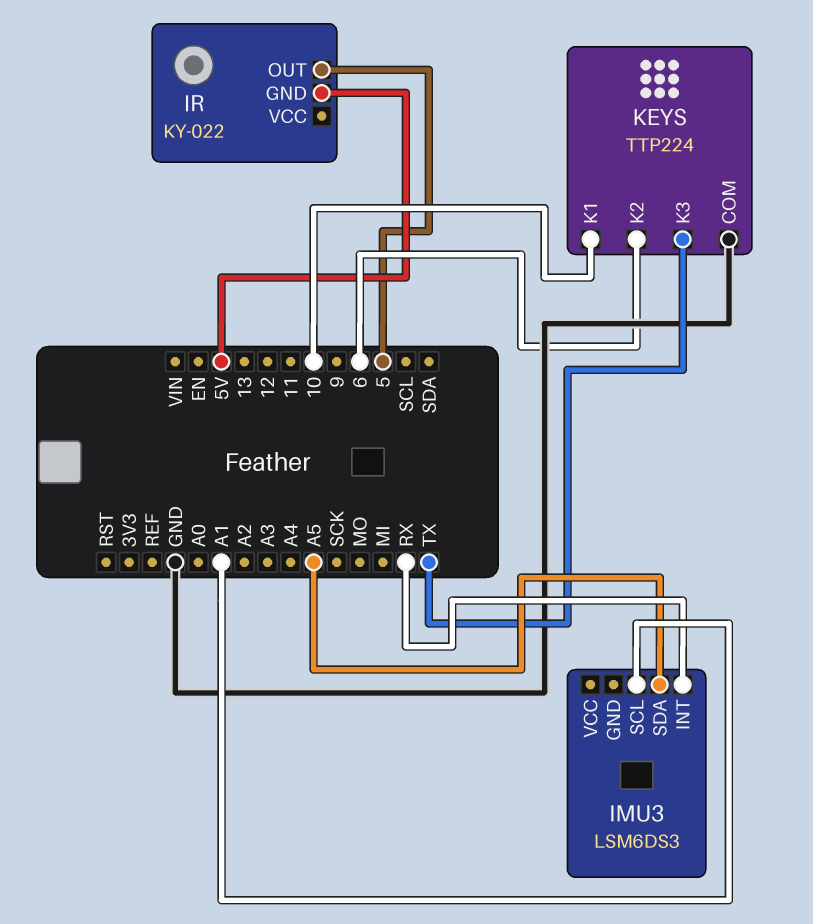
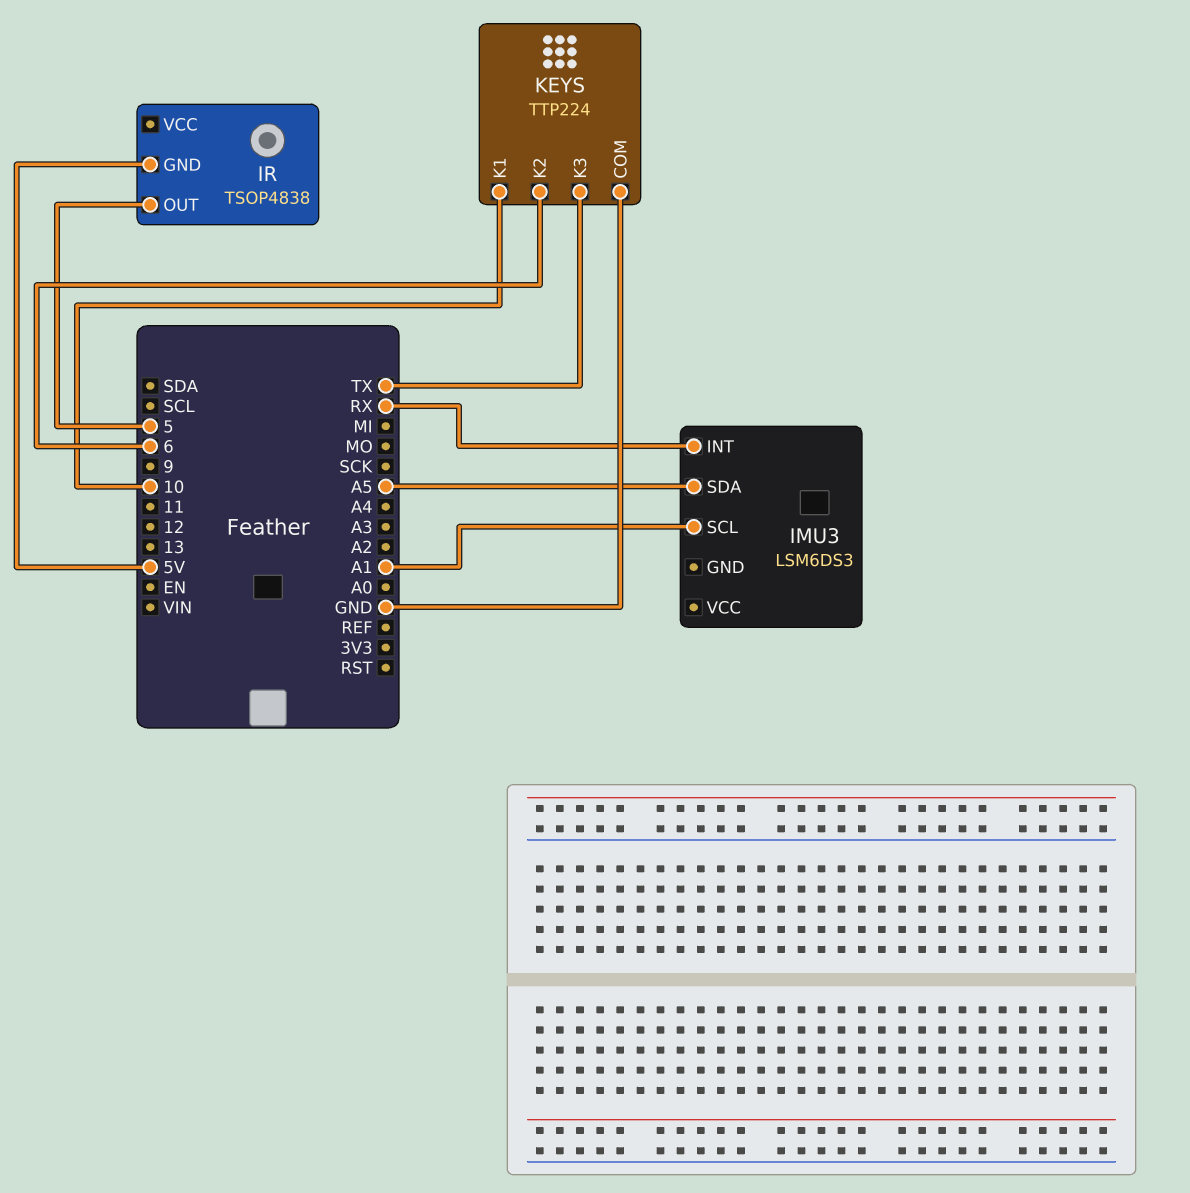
IR: KY-022 -> TSOP4838

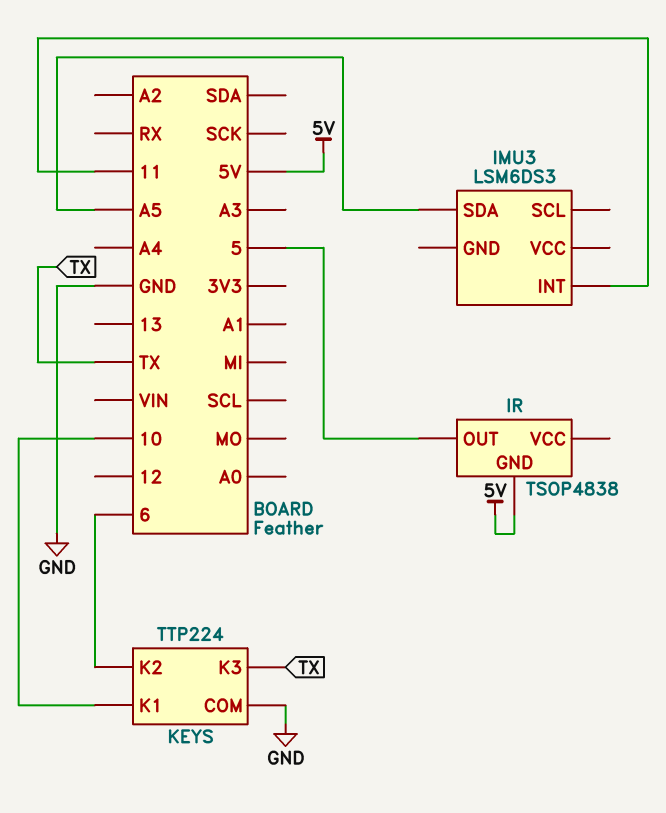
IMU3 pin INT: RX -> 11
IMU3 pin SCL: A1 -> none

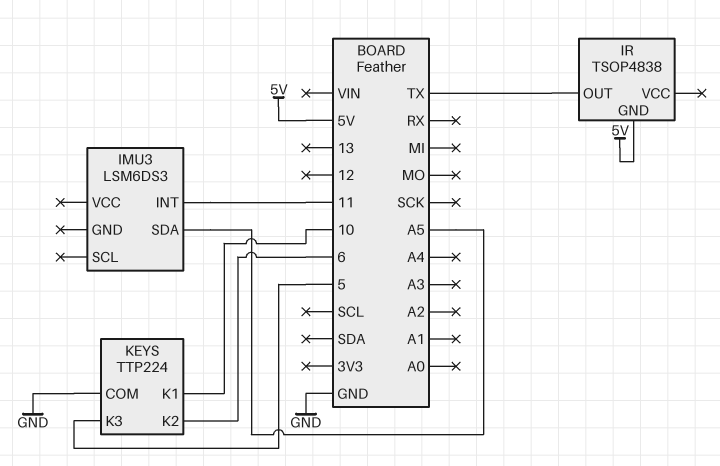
IR pin OUT: 5 -> TX
KEYS pin K3: TX -> 5

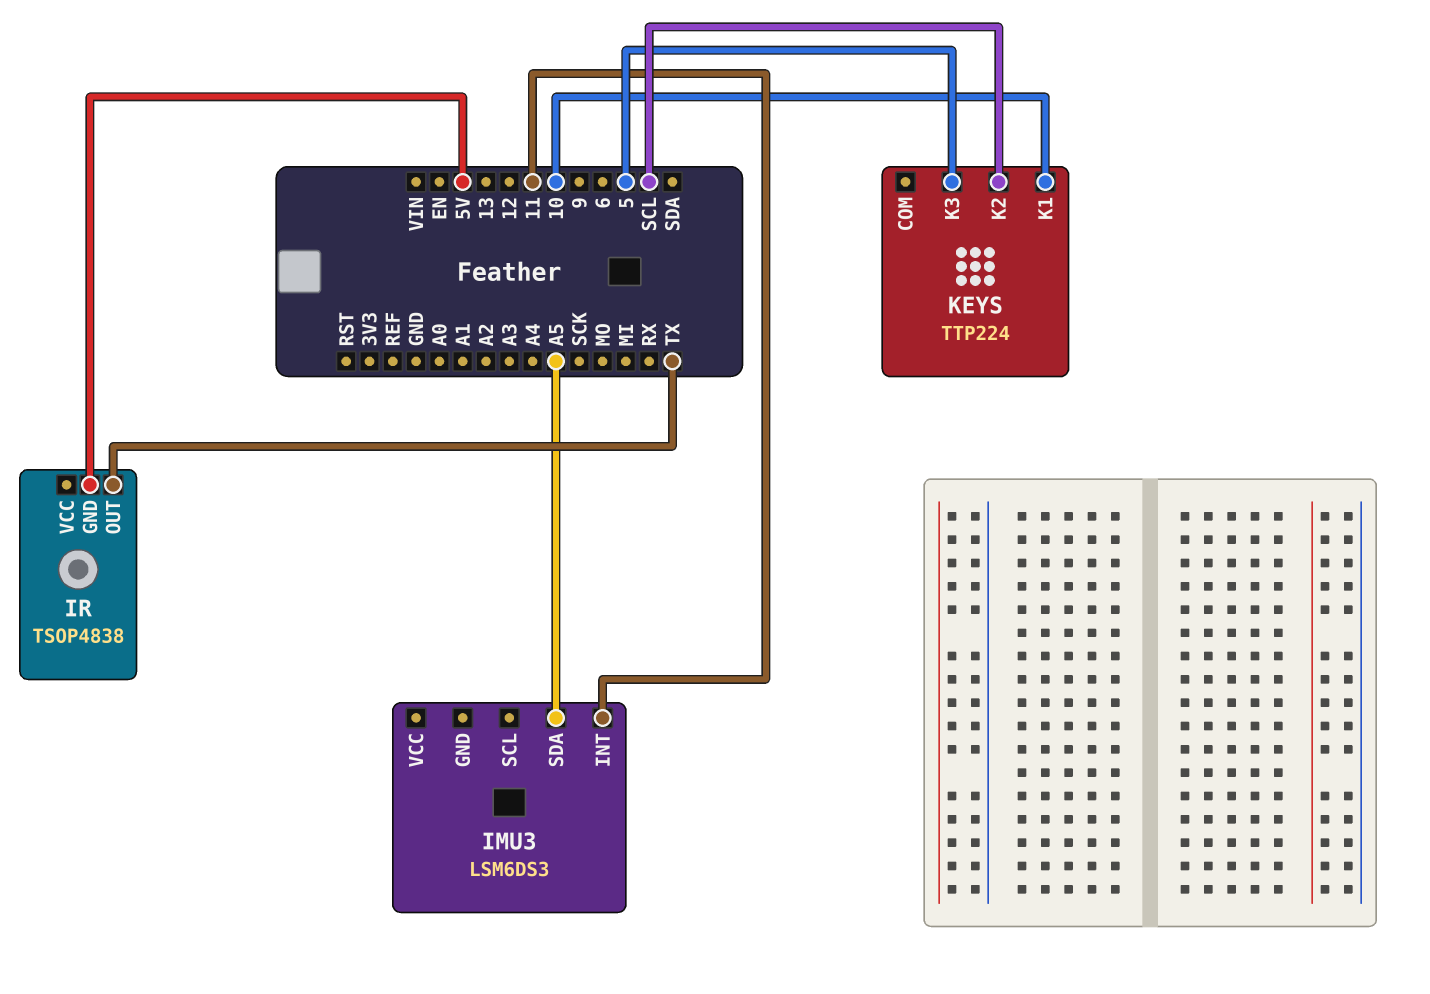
KEYS pin COM: GND -> none
KEYS pin K2: 6 -> SCL

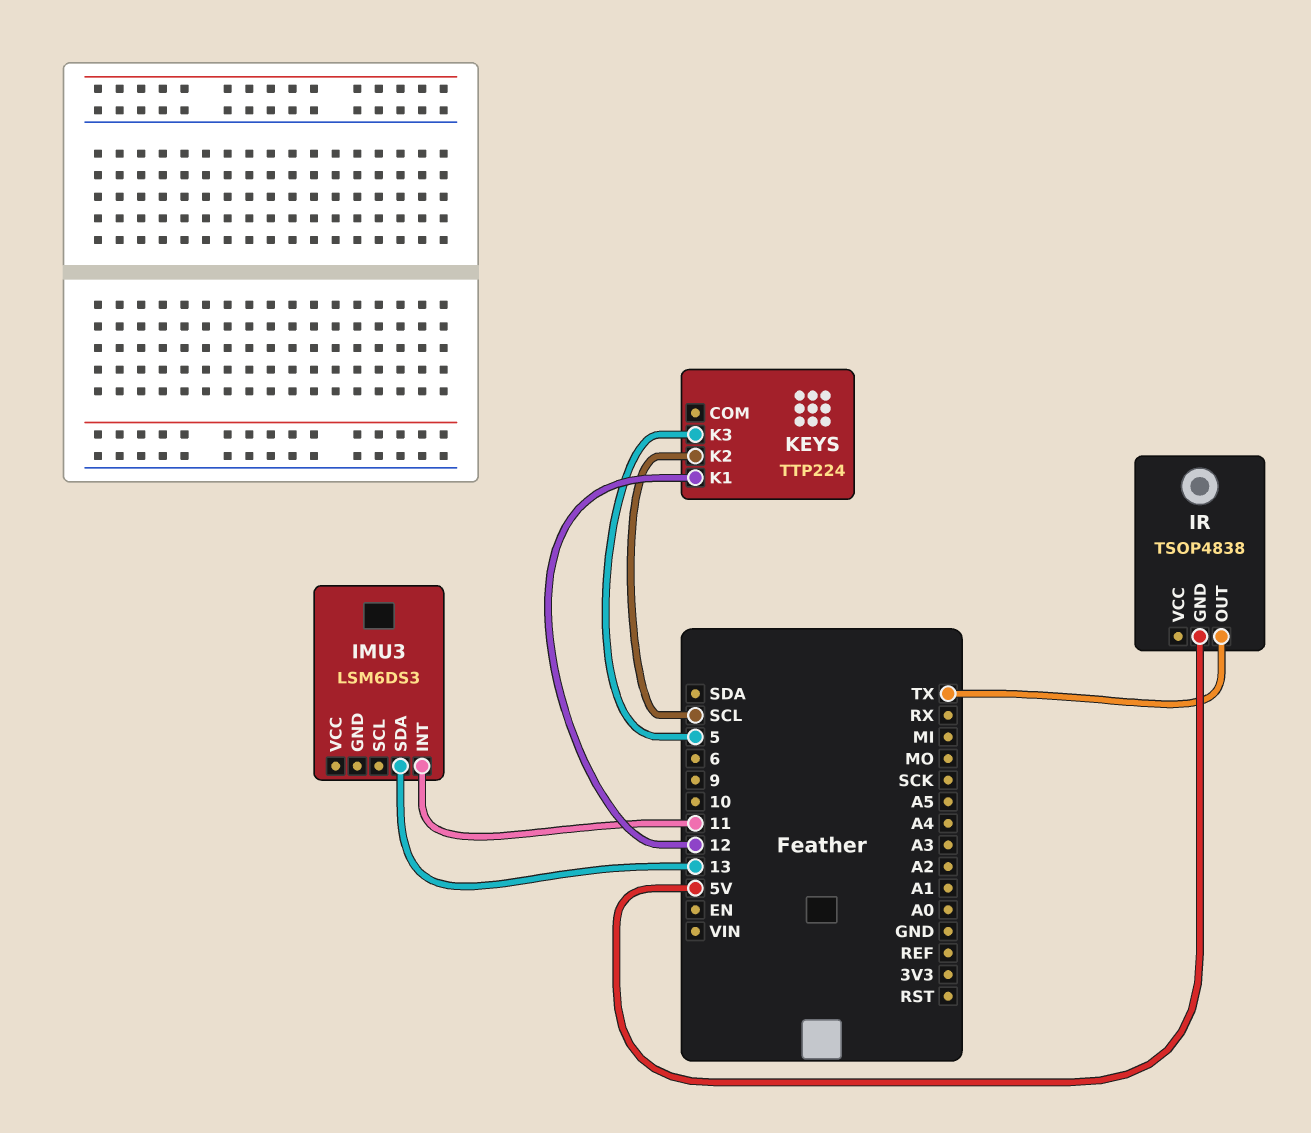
IMU3 pin SDA: A5 -> 13
KEYS pin K1: 10 -> 12

